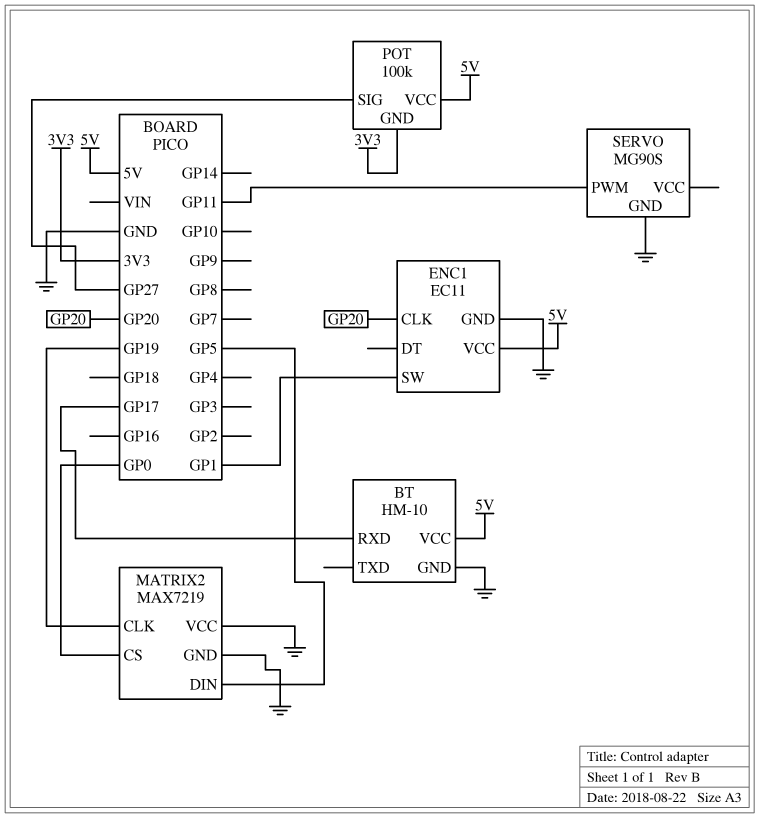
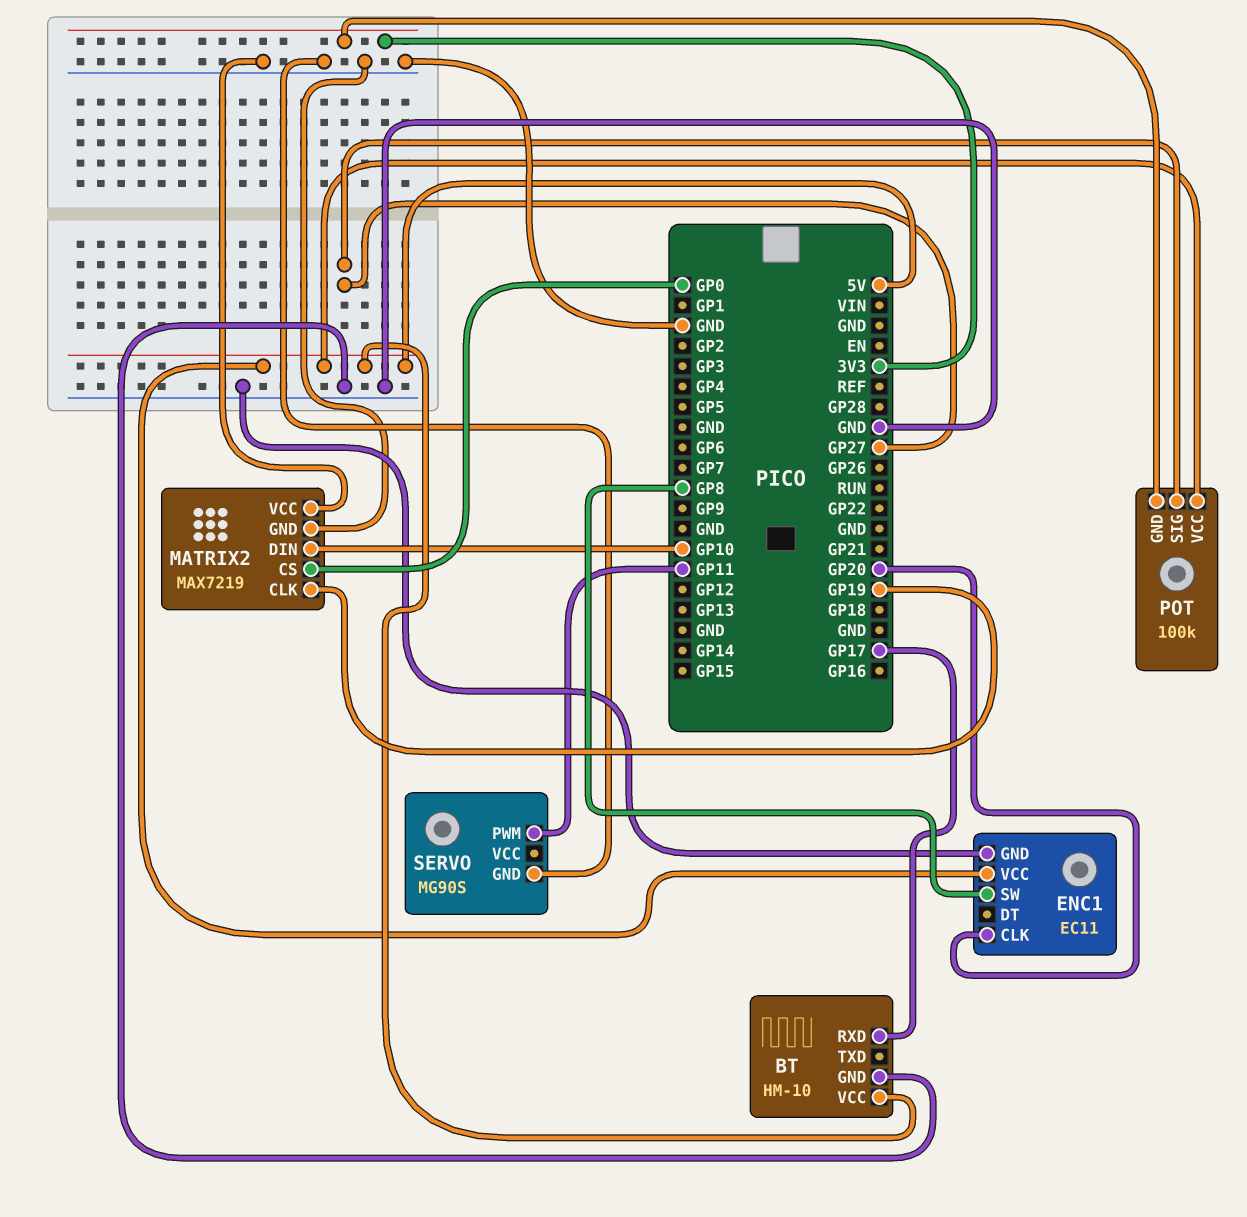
ENC1 pin SW: GP1 -> GP8
MATRIX2 pin DIN: GP5 -> GP10

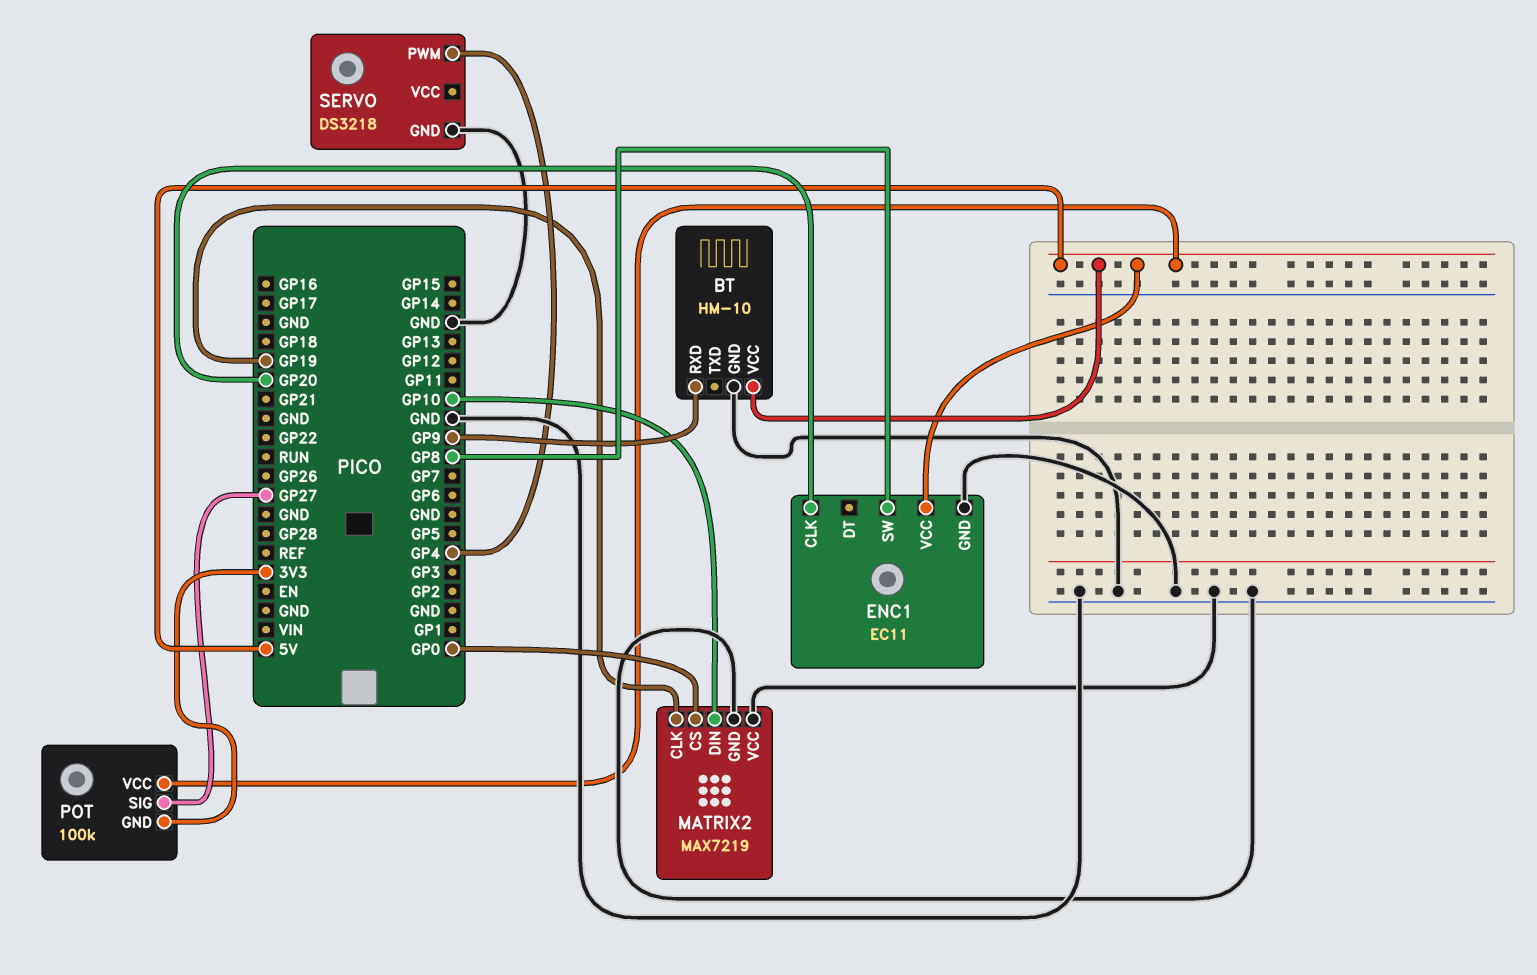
BT pin RXD: GP17 -> GP9
SERVO: MG90S -> DS3218
SERVO pin PWM: GP11 -> GP4

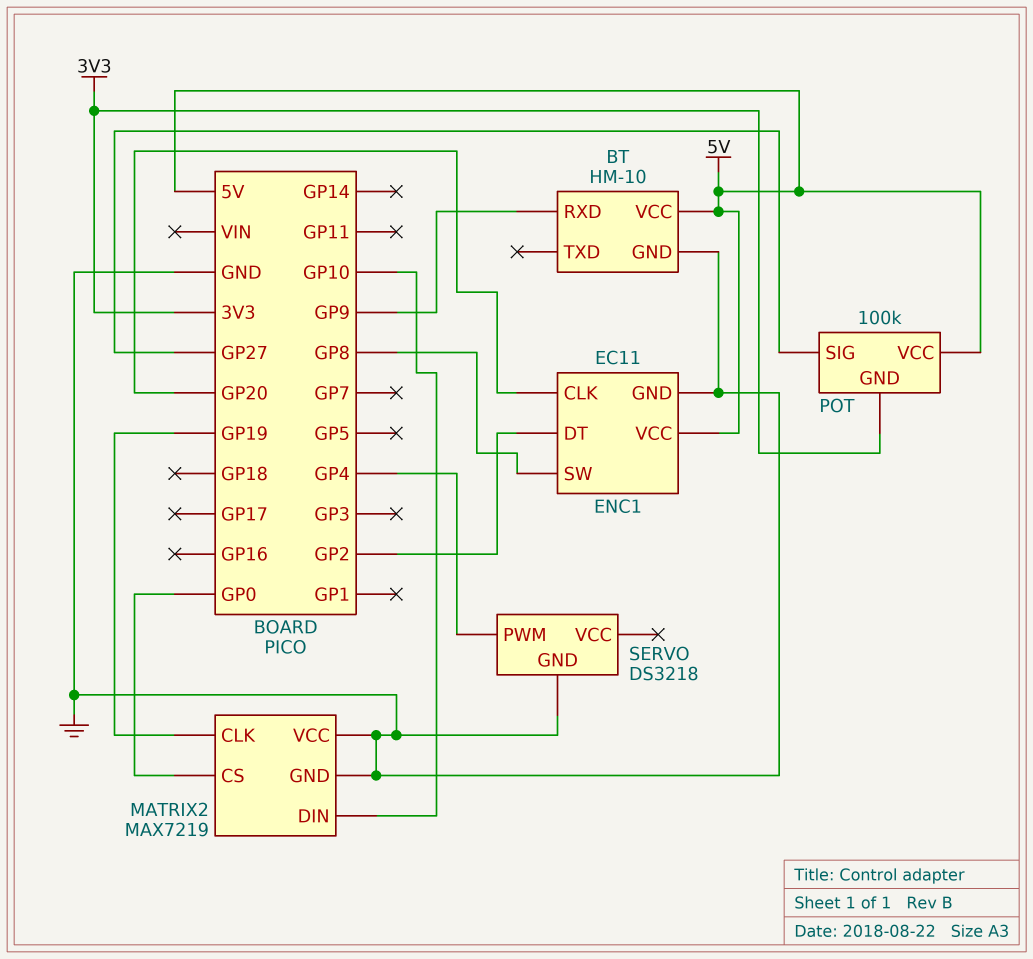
ENC1 pin DT: none -> GP2

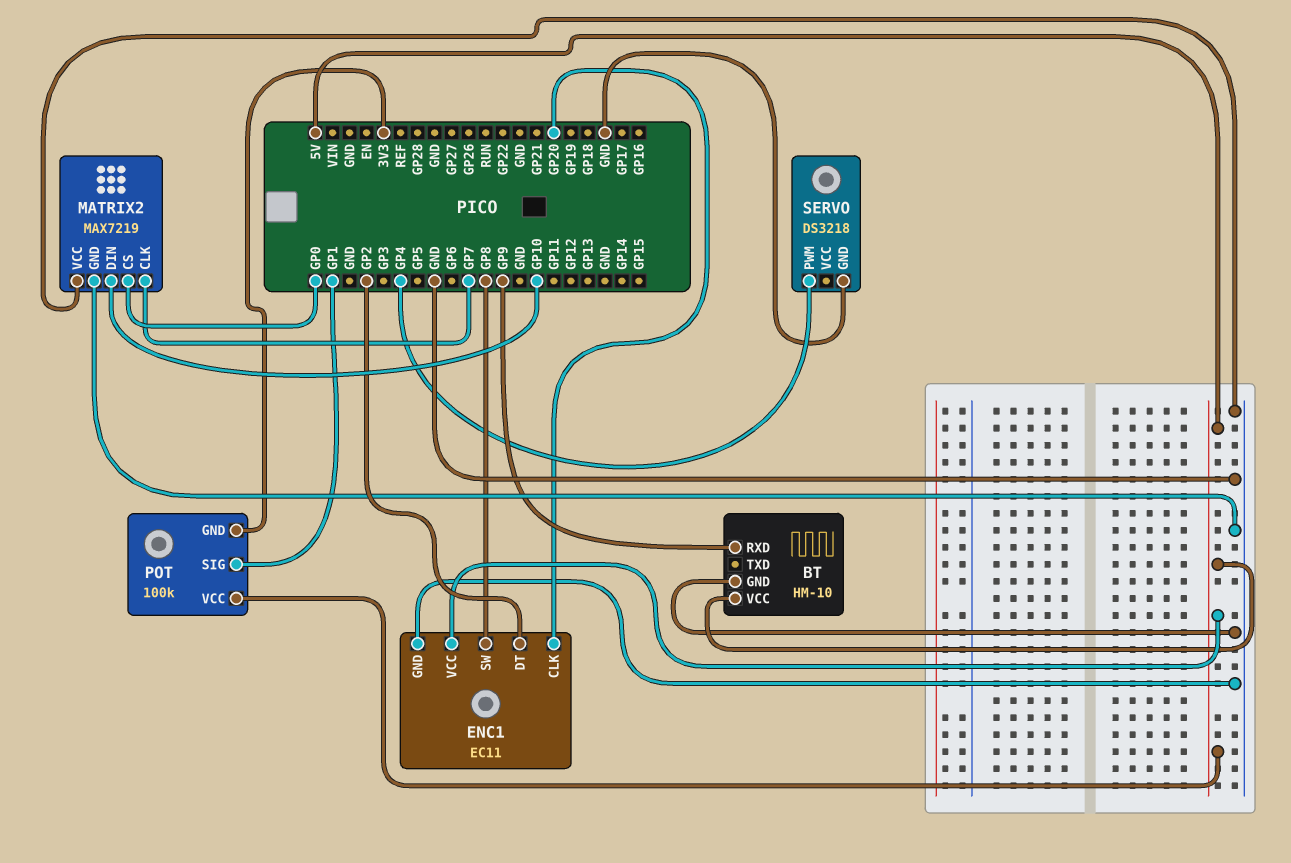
MATRIX2 pin CLK: GP19 -> GP7
POT pin SIG: GP27 -> GP1

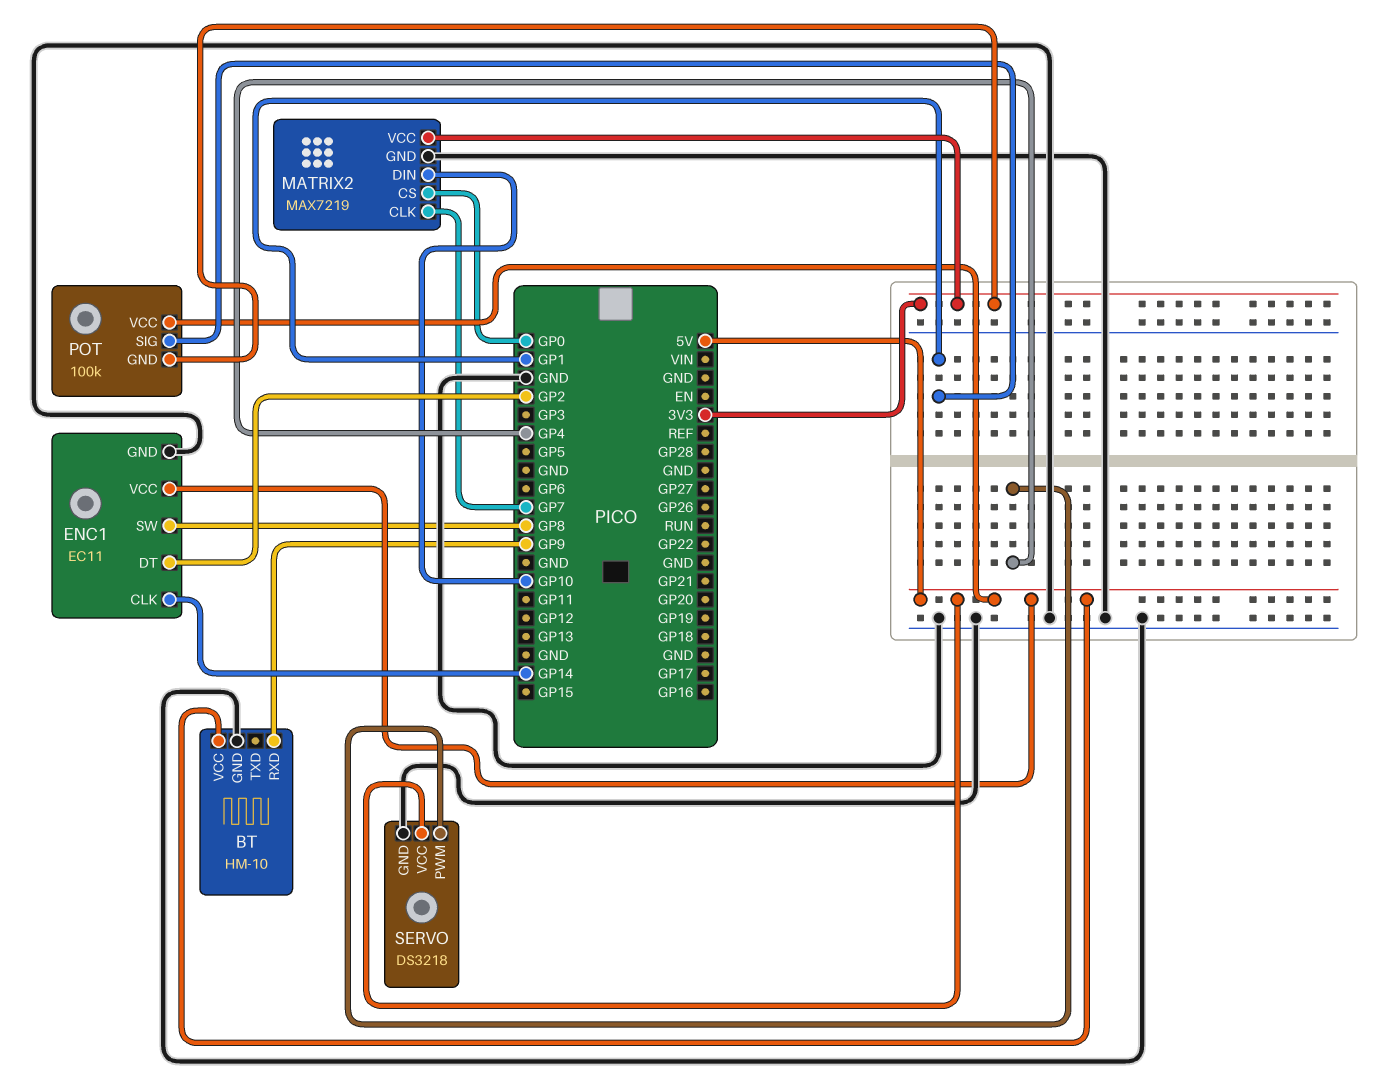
ENC1 pin CLK: GP20 -> GP14
MATRIX2 pin VCC: GND -> 3V3
SERVO pin VCC: none -> 5V

